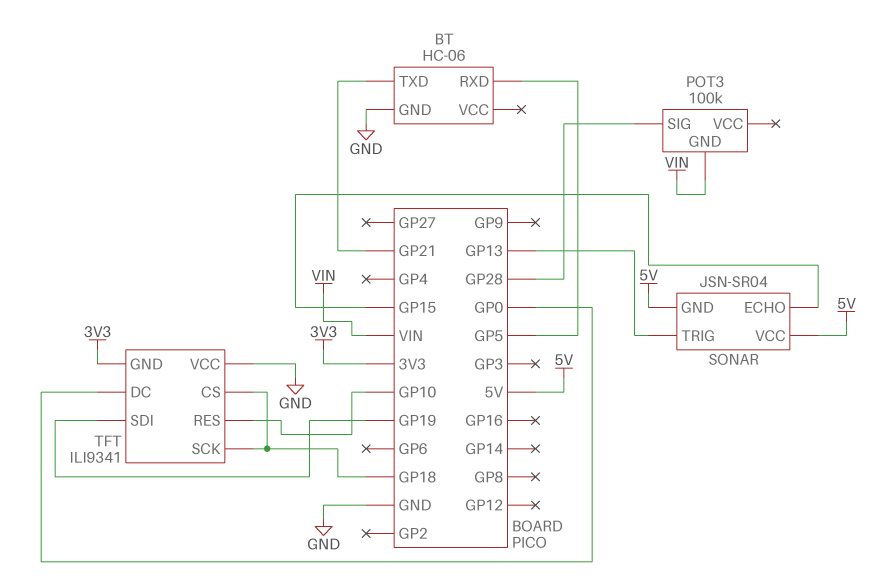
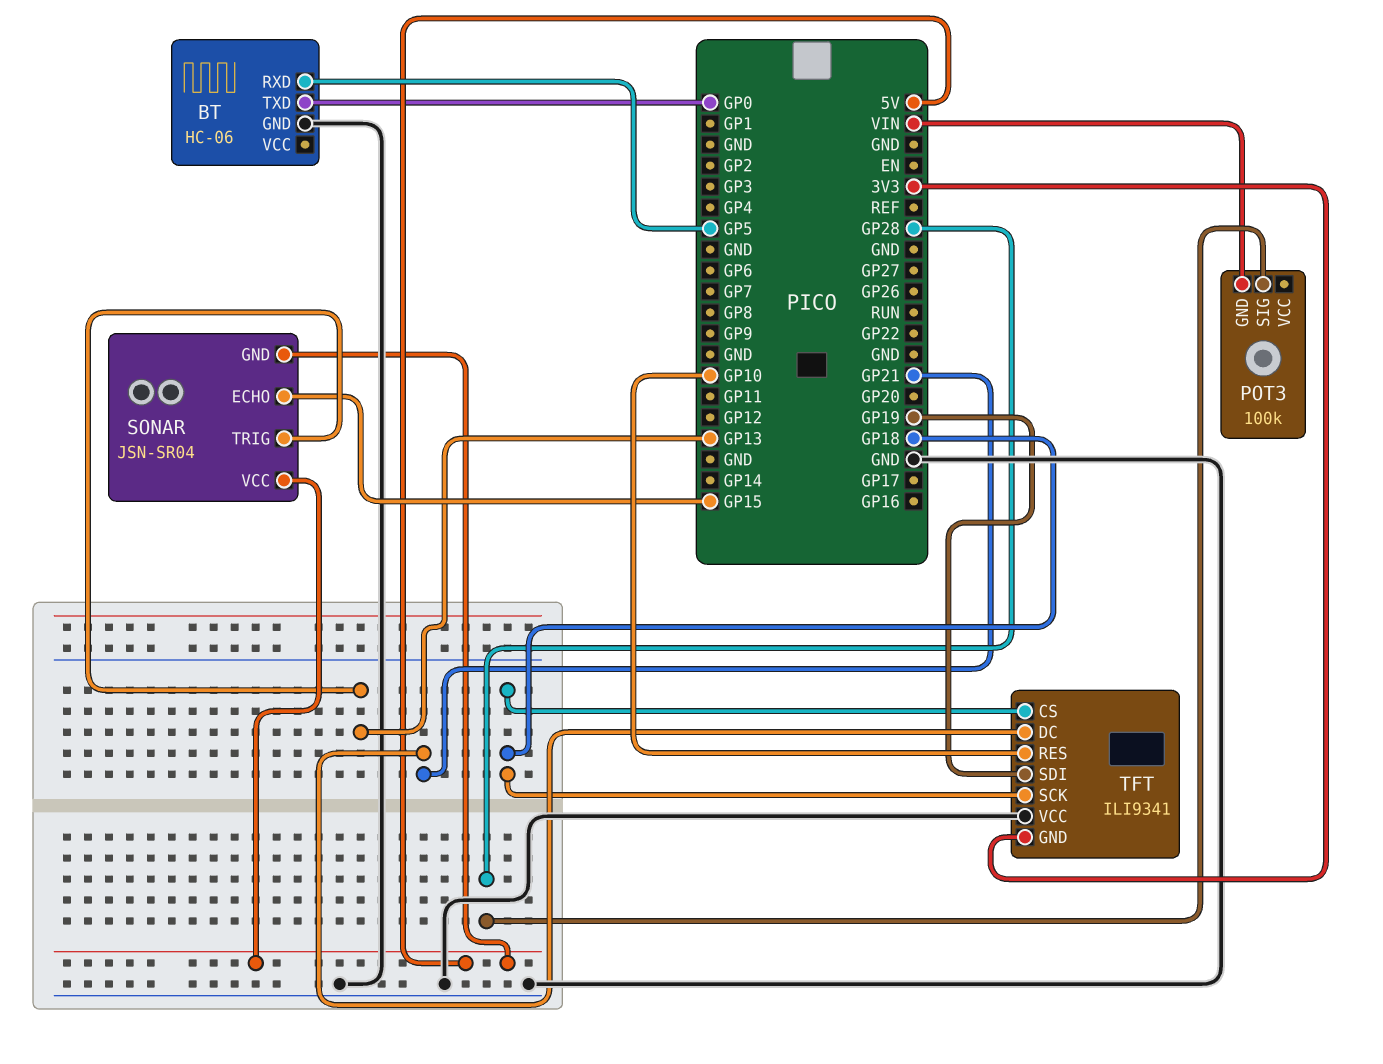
BT pin TXD: GP21 -> GP0
TFT pin DC: GP0 -> GP21

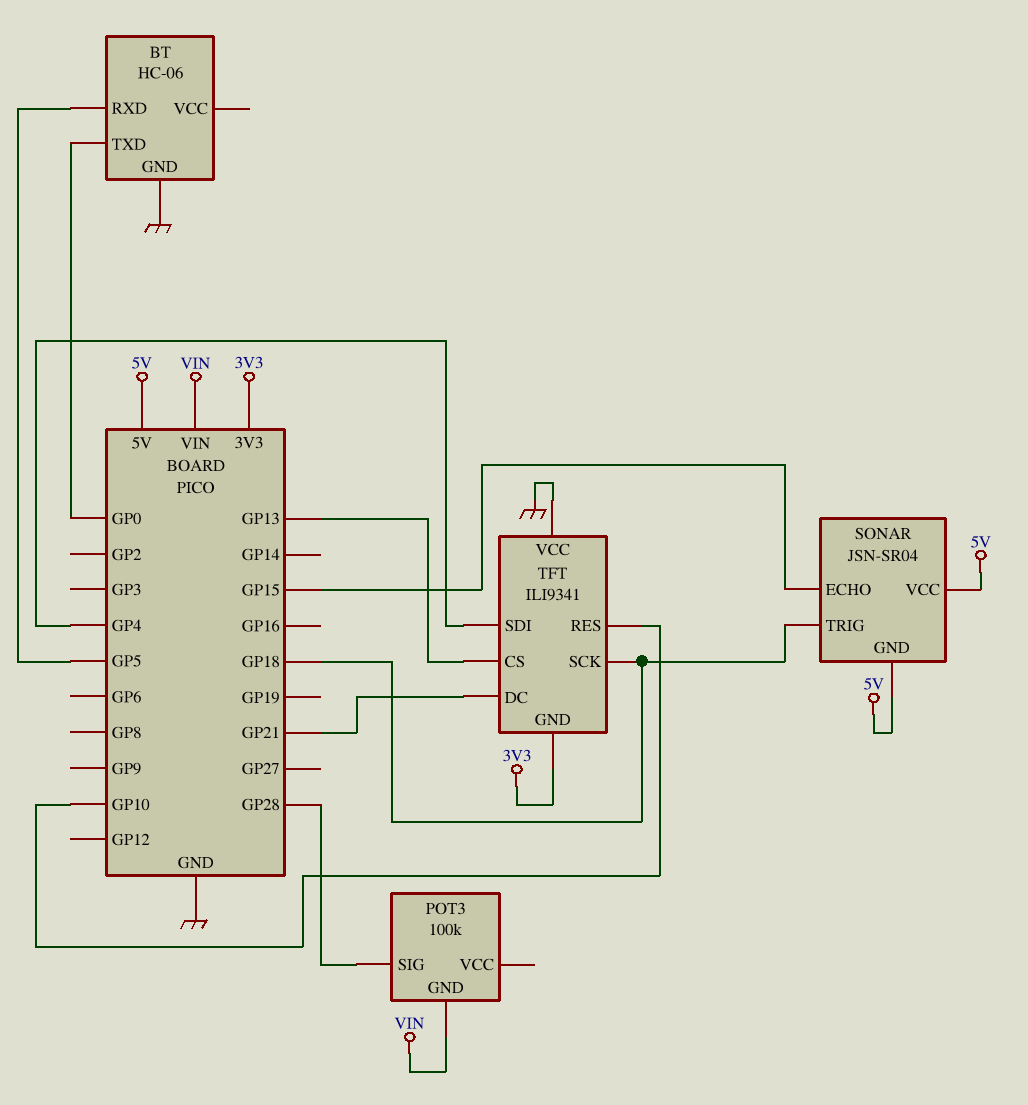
SONAR pin TRIG: GP13 -> GP18
TFT pin CS: GP18 -> GP13
TFT pin SDI: GP19 -> GP4

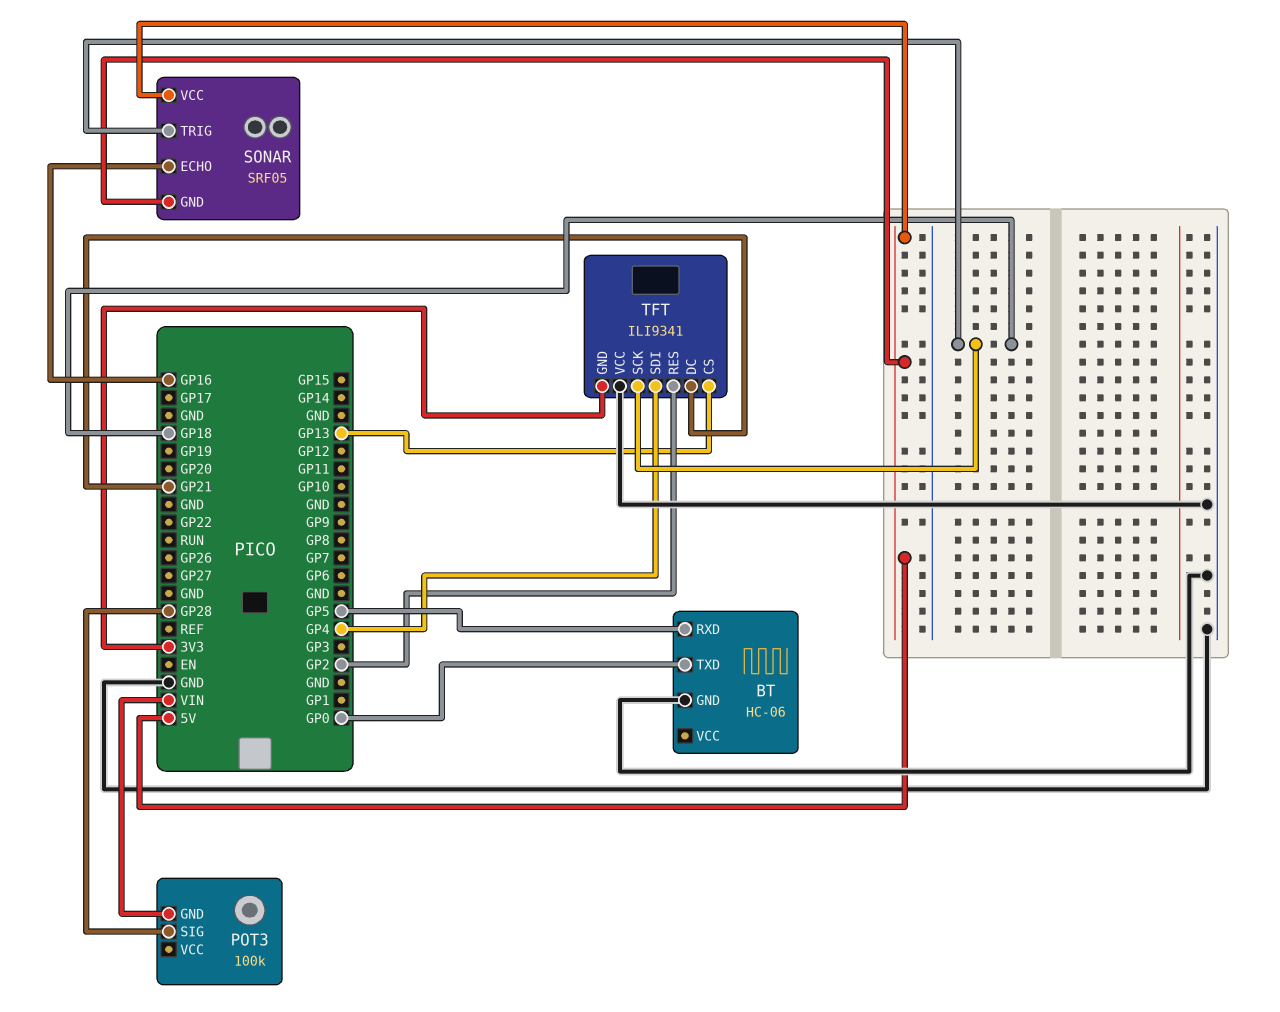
SONAR: JSN-SR04 -> SRF05
SONAR pin ECHO: GP15 -> GP16
TFT pin RES: GP10 -> GP2

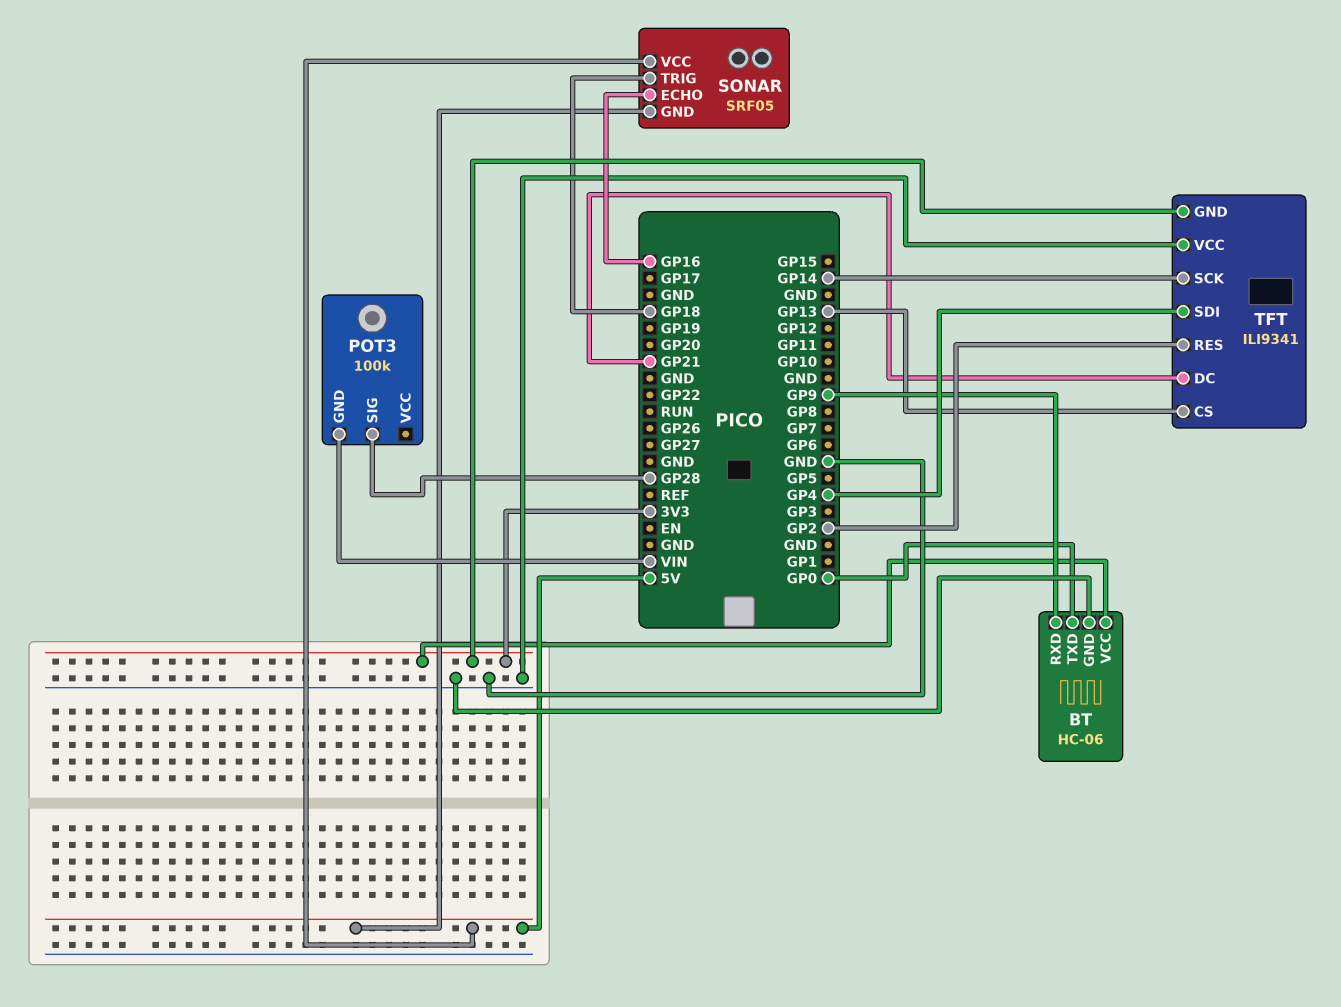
BT pin RXD: GP5 -> GP9
BT pin VCC: none -> 3V3
TFT pin SCK: GP18 -> GP14

